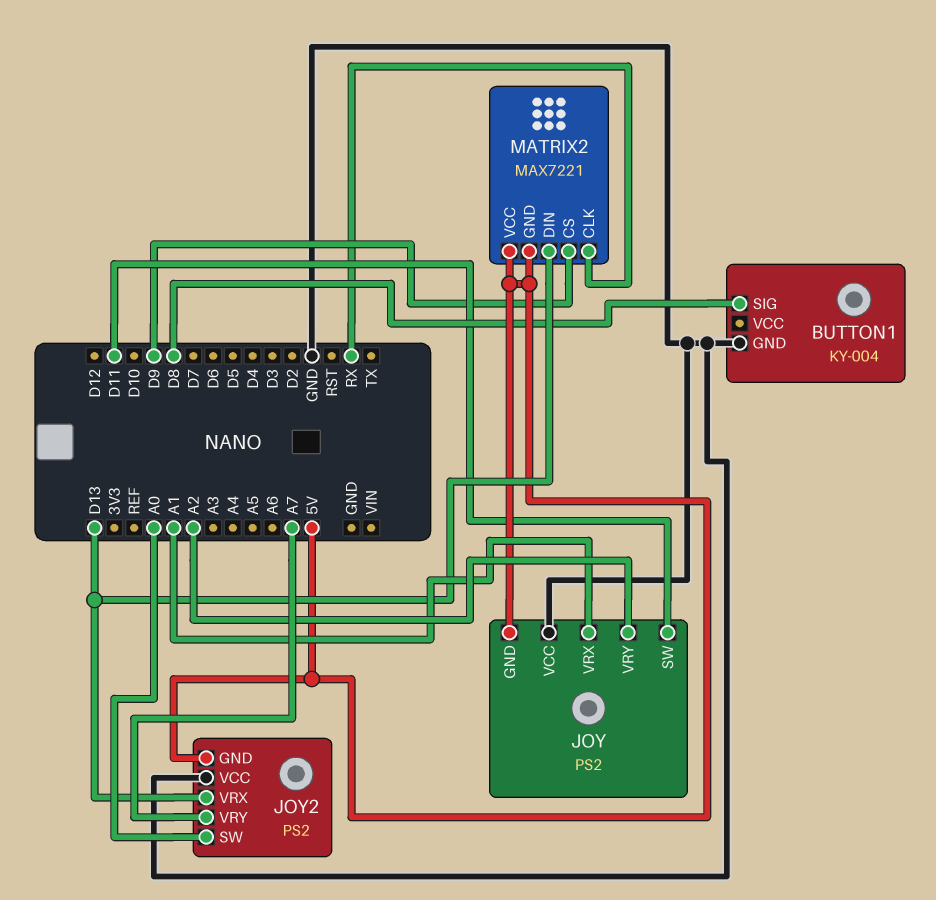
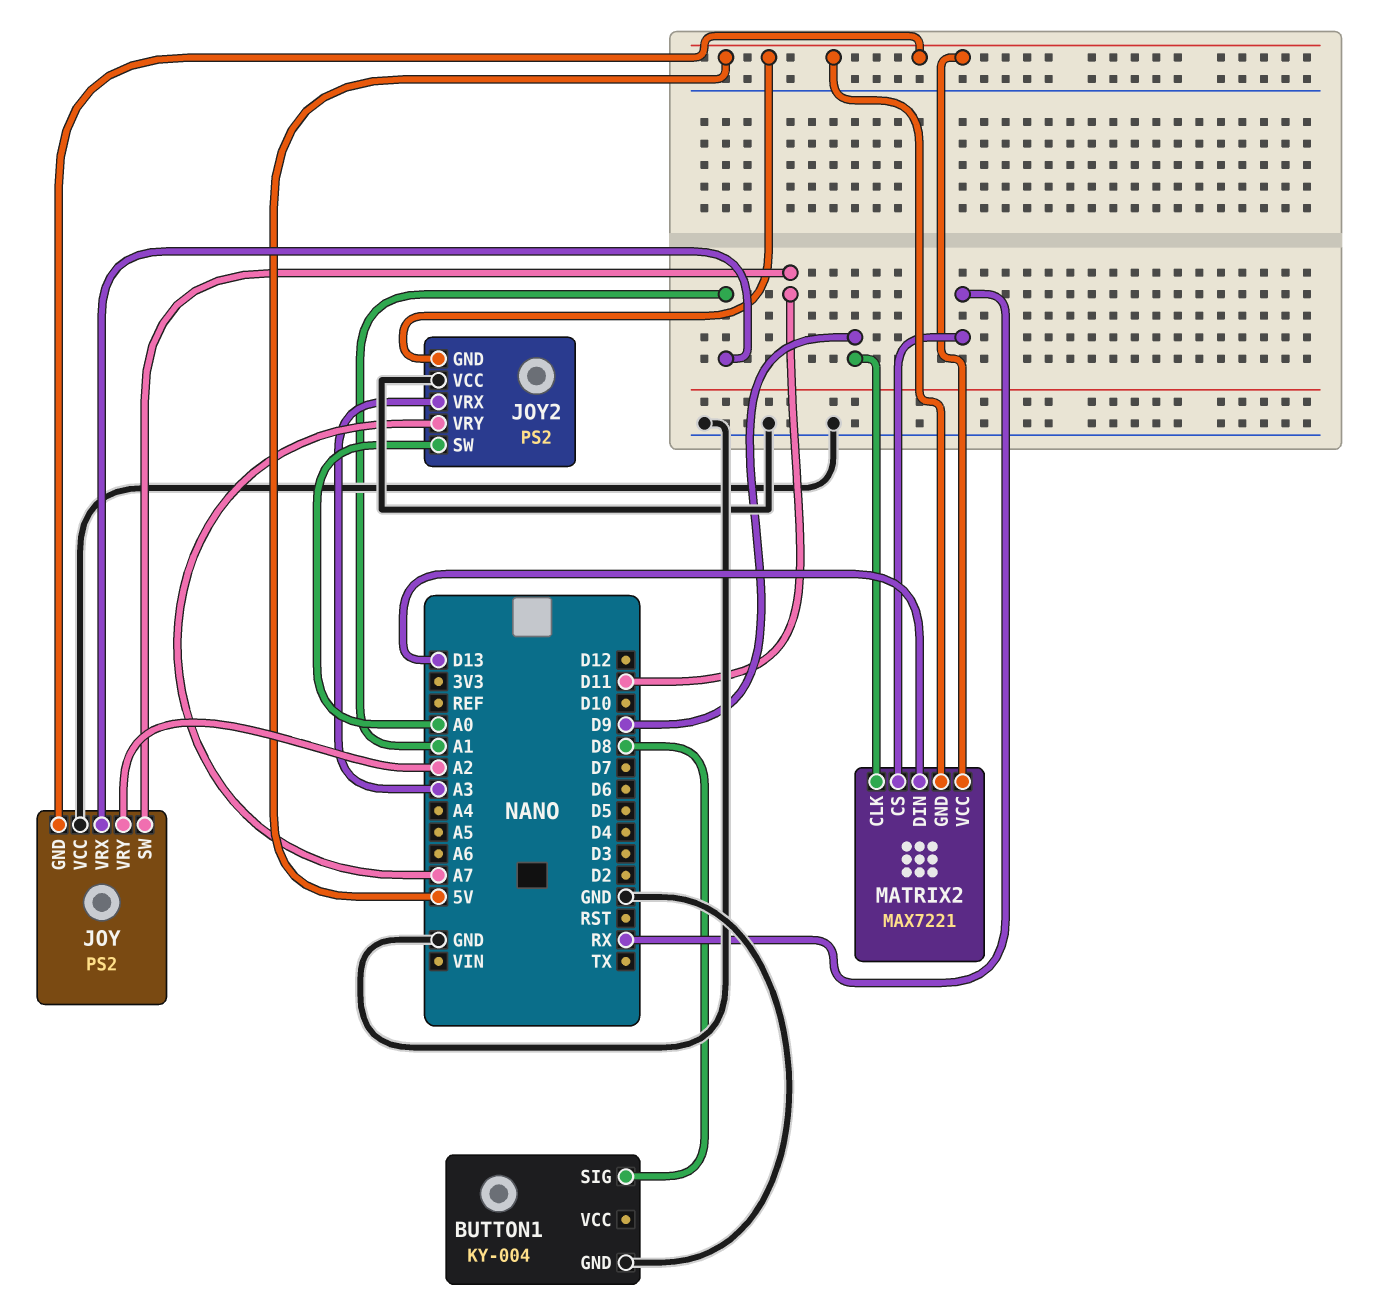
JOY2 pin VRX: D13 -> A3
MATRIX2 pin CLK: RX -> D9
MATRIX2 pin CS: D9 -> RX

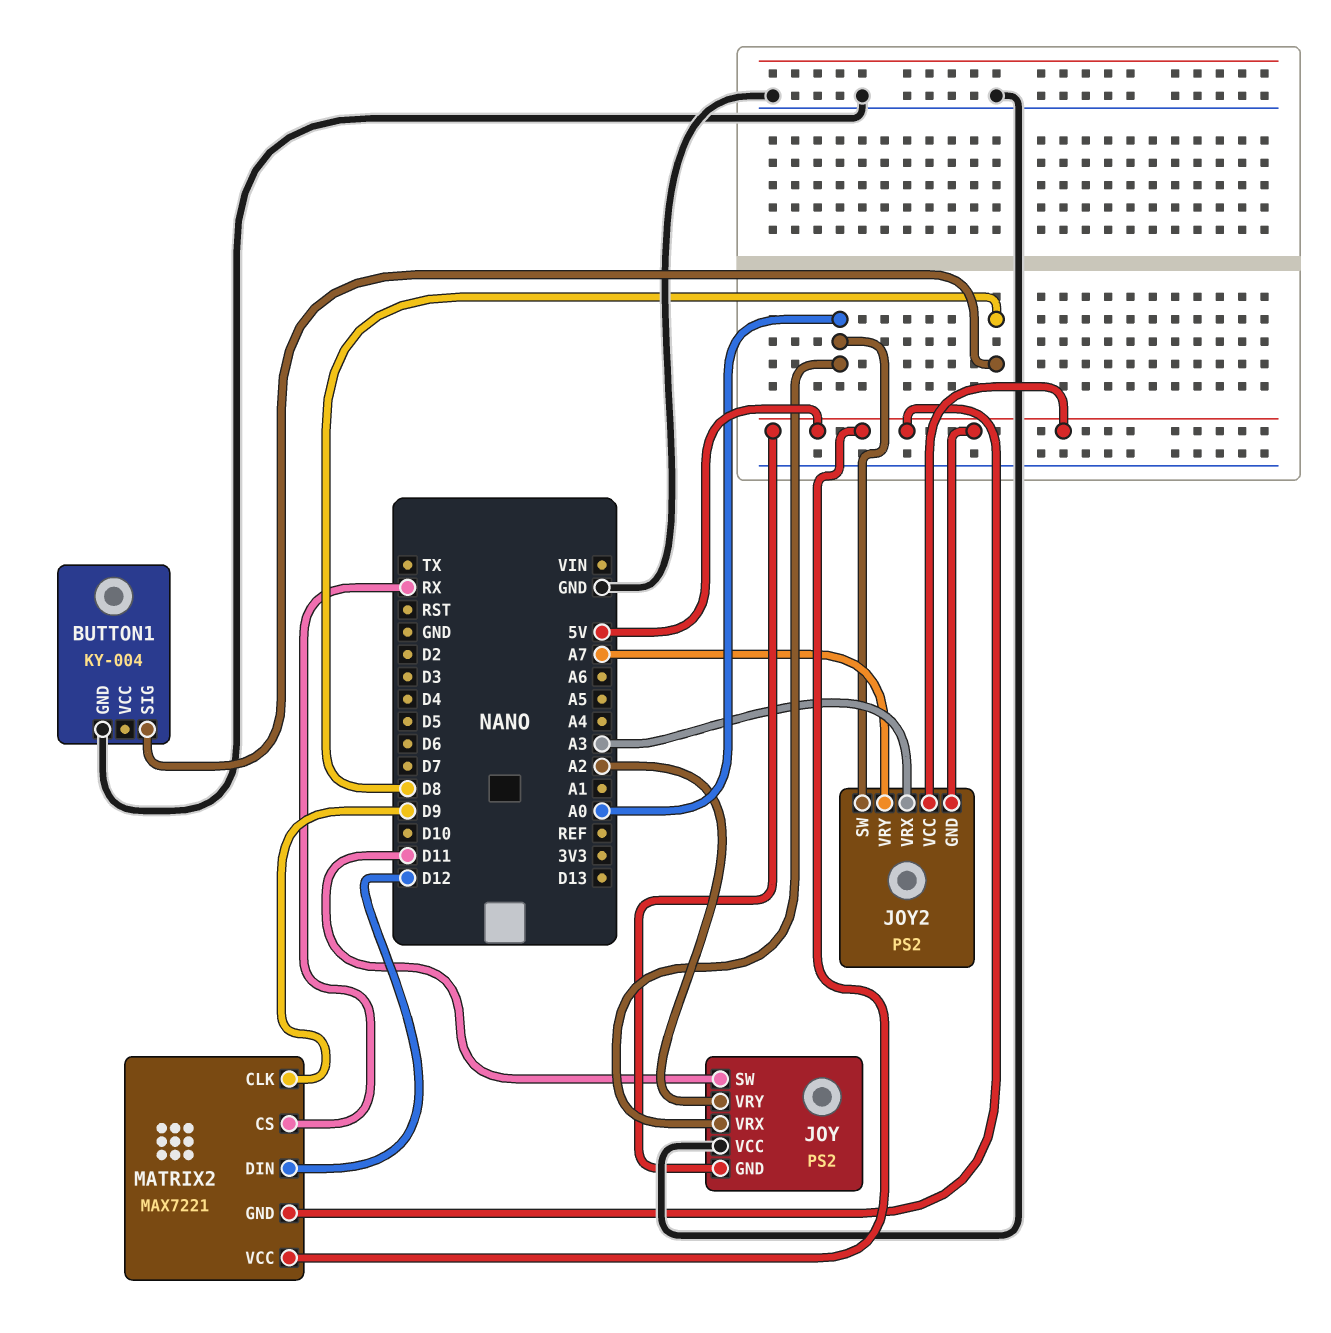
JOY pin VRX: A1 -> A0
JOY2 pin VCC: GND -> 5V
MATRIX2 pin DIN: D13 -> D12

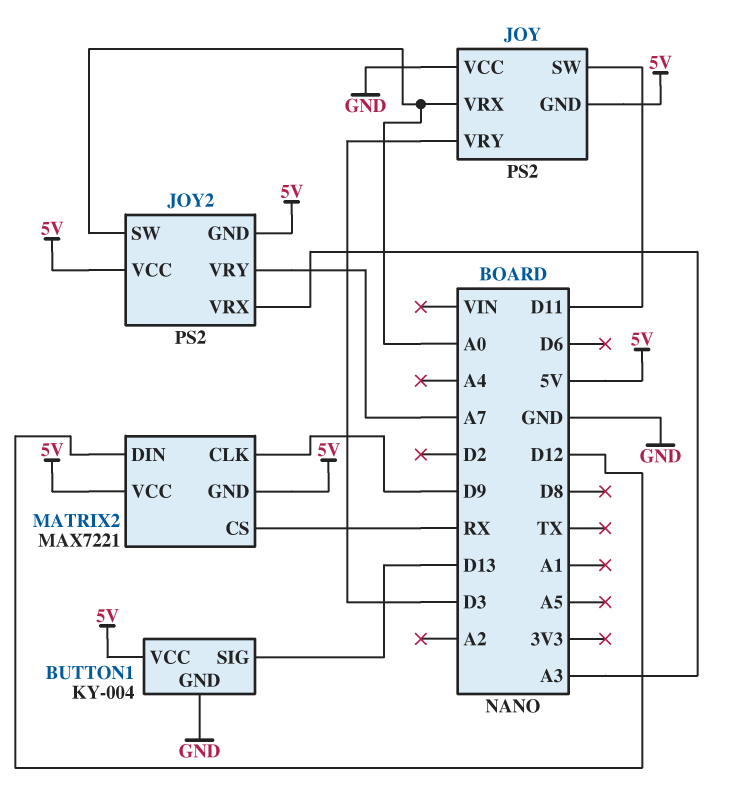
BUTTON1 pin SIG: D8 -> D13
BUTTON1 pin VCC: none -> 5V
JOY pin VRY: A2 -> D3

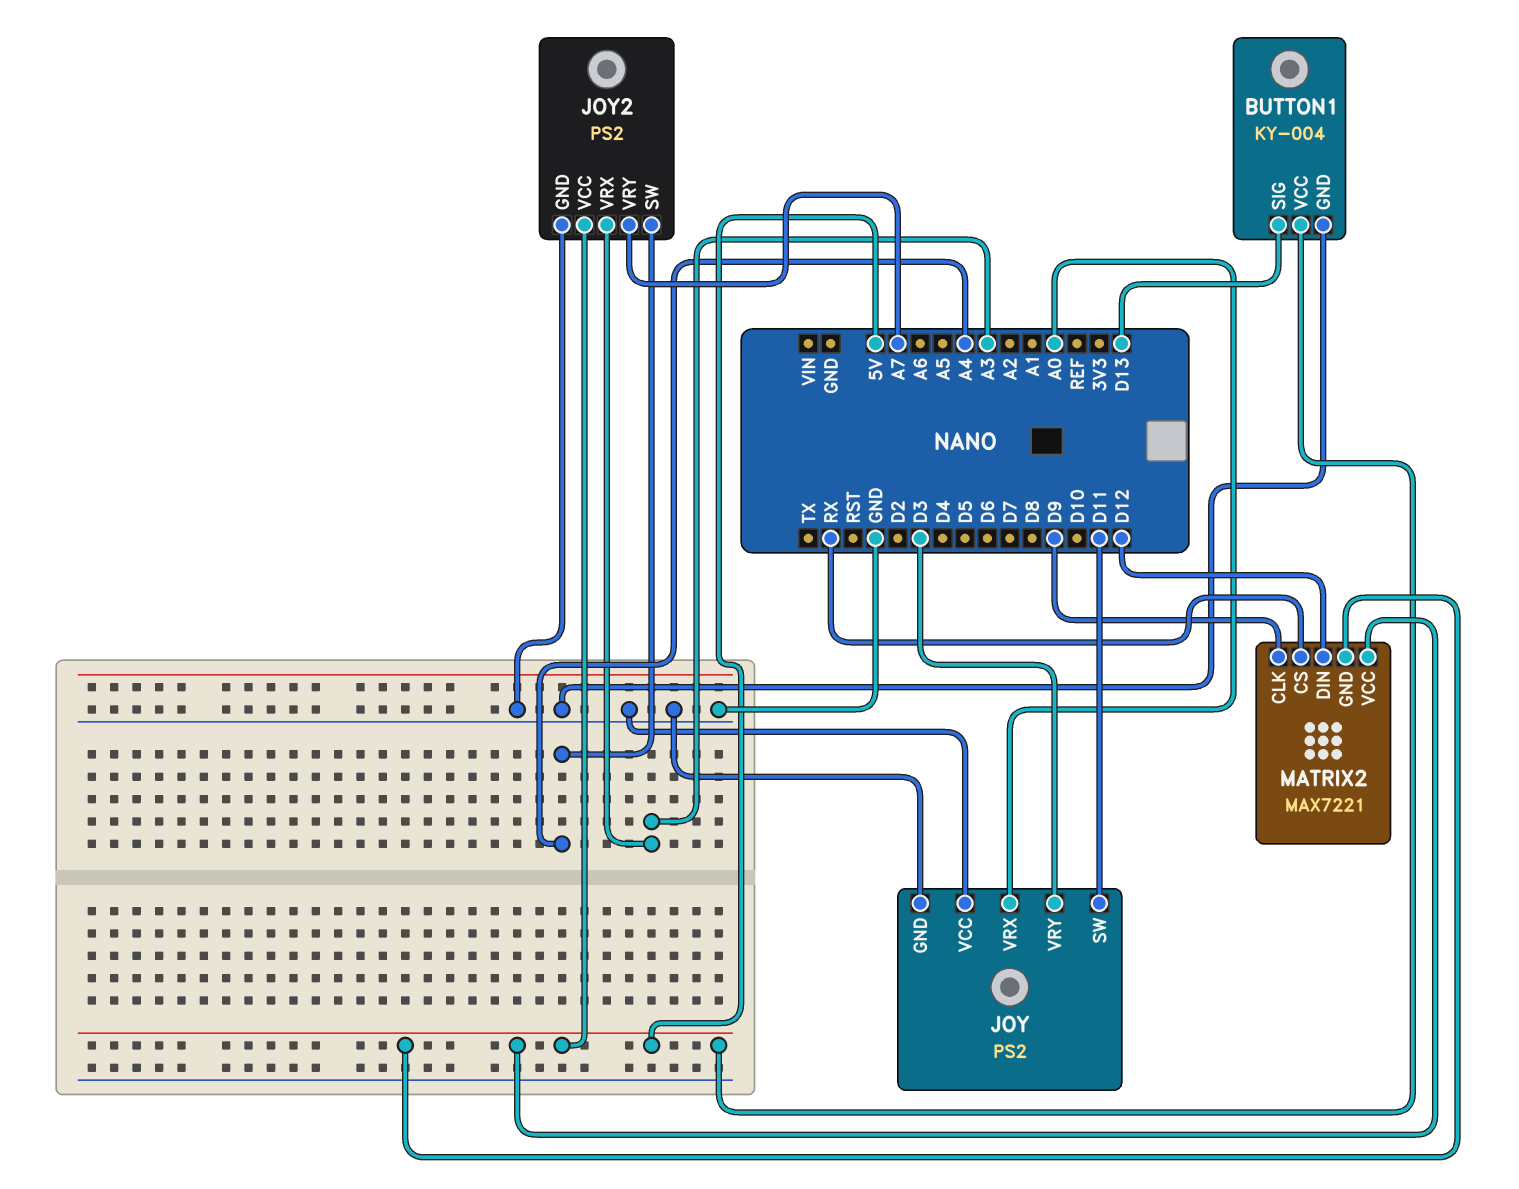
JOY pin GND: 5V -> GND
JOY2 pin GND: 5V -> GND
JOY2 pin SW: A0 -> A4

